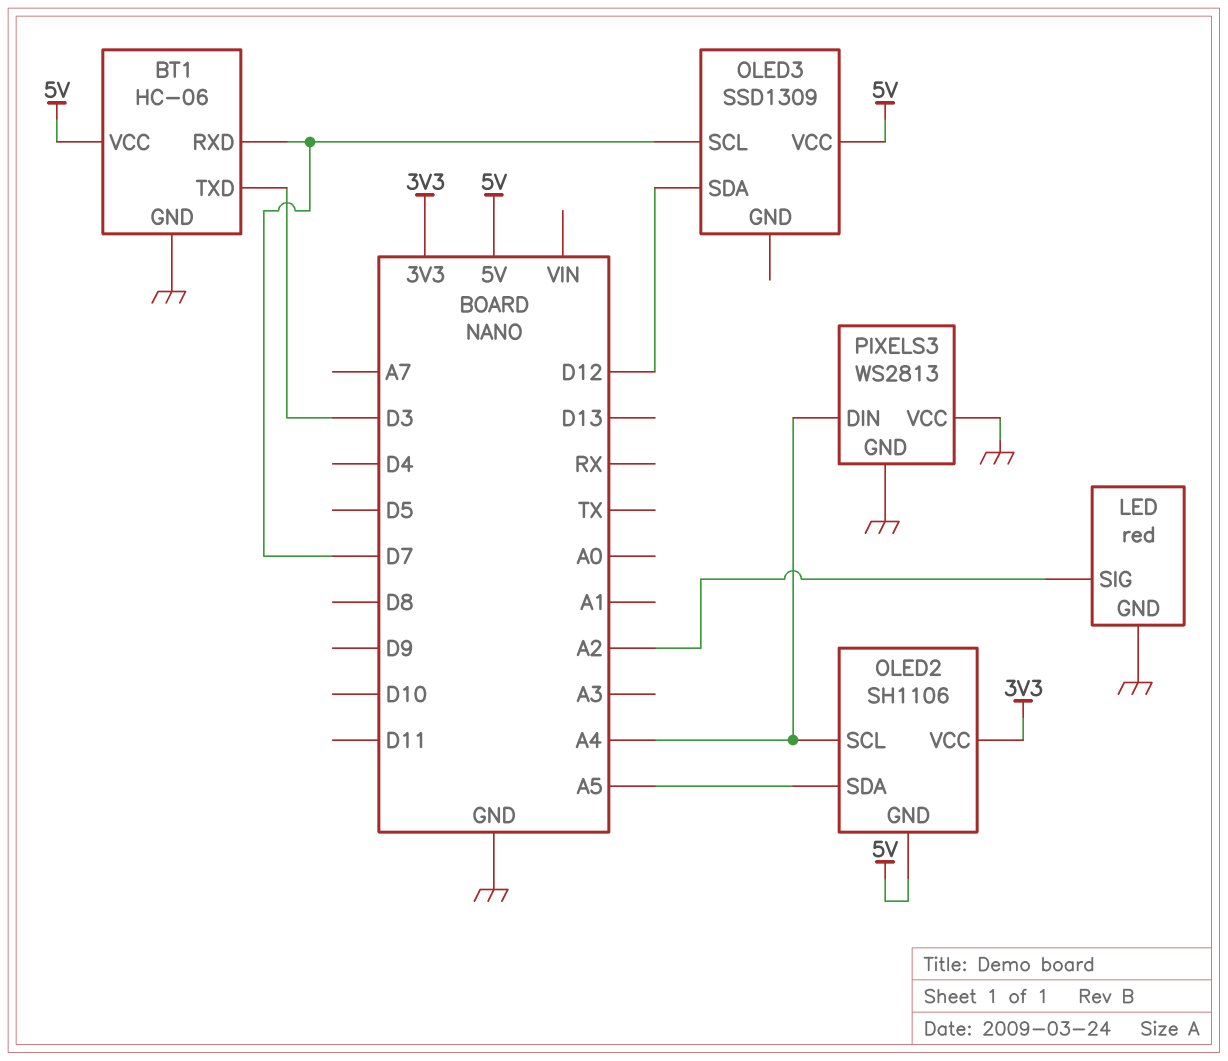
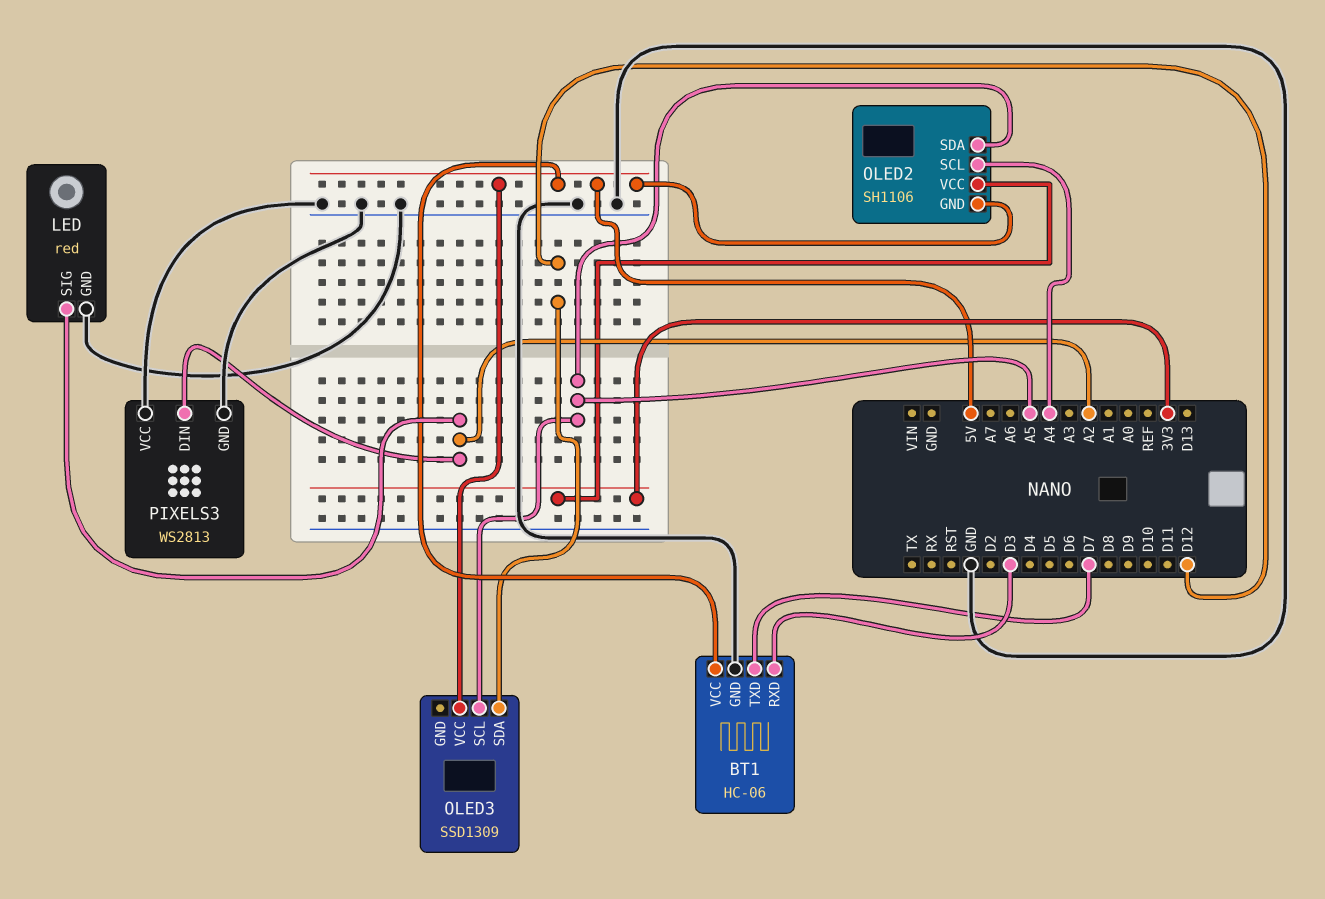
BT1 pin RXD: D7 -> D3
BT1 pin TXD: D3 -> D7
OLED3 pin SCL: D7 -> A5
PIXELS3 pin DIN: A4 -> A2

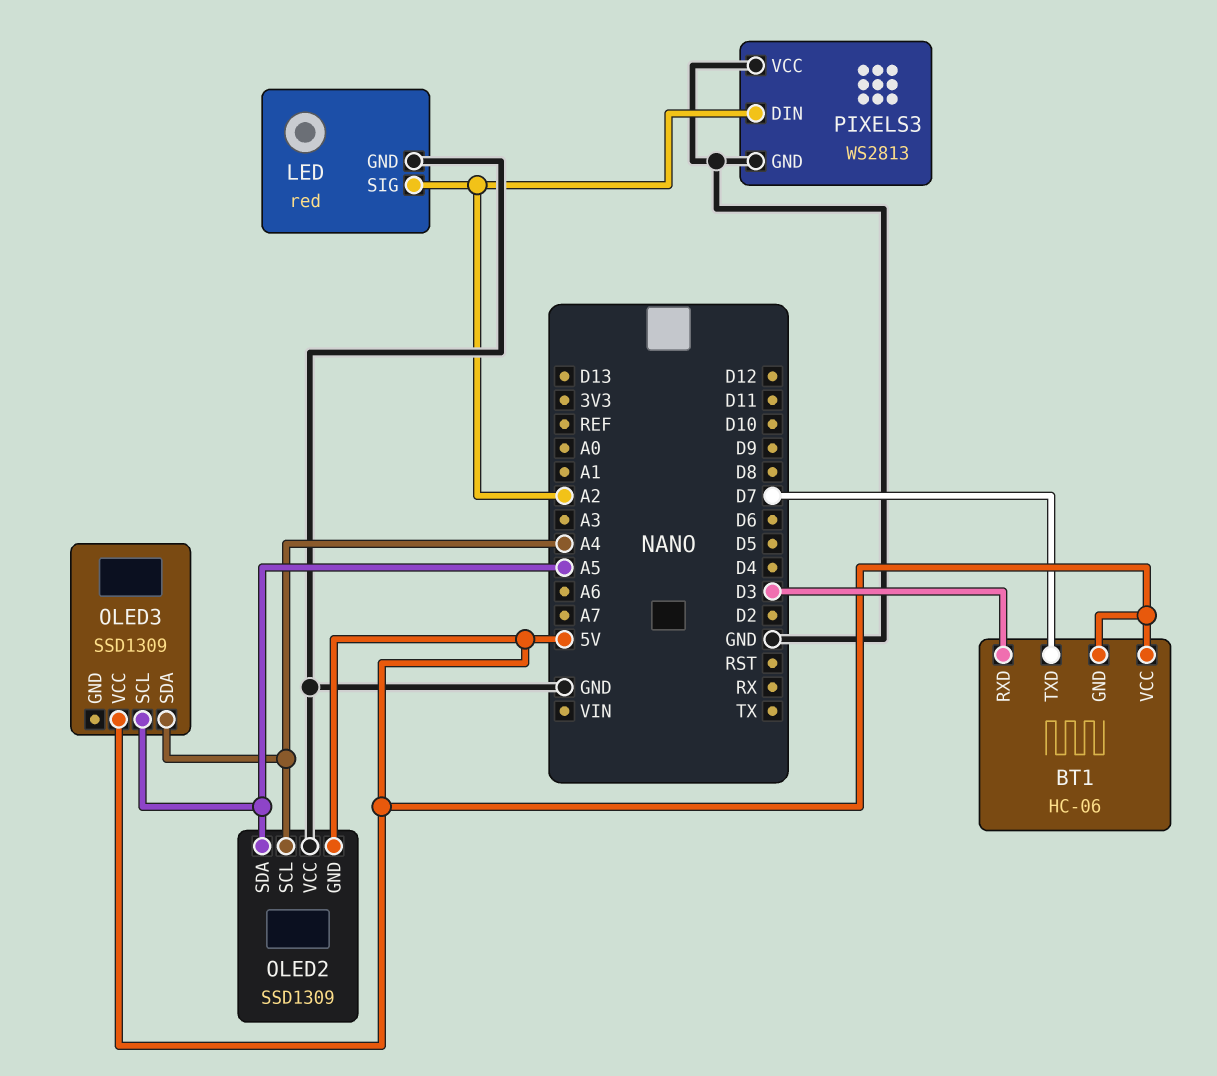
BT1 pin GND: GND -> 5V
OLED2: SH1106 -> SSD1309
OLED2 pin VCC: 3V3 -> GND
OLED3 pin SDA: D12 -> A4

